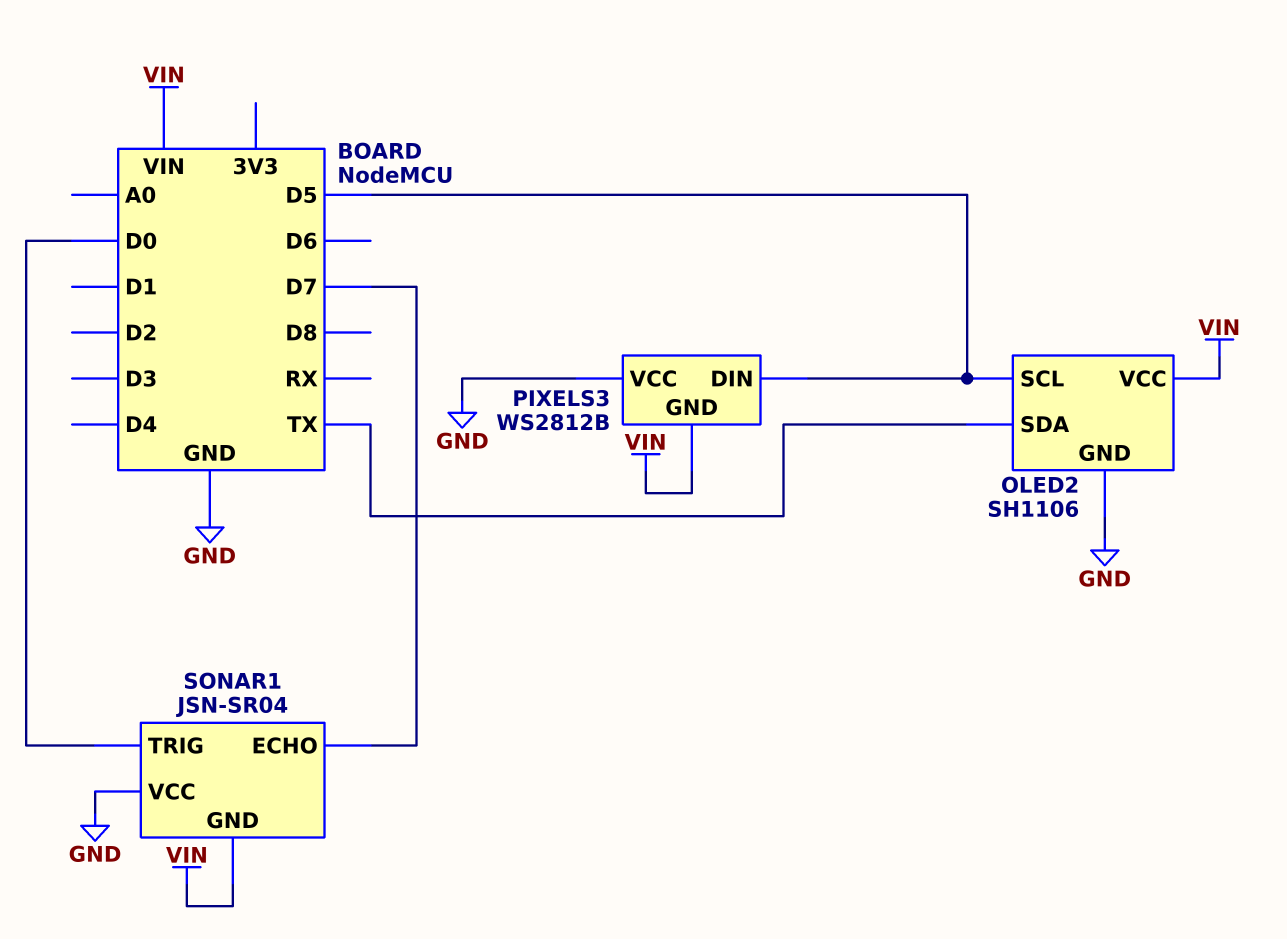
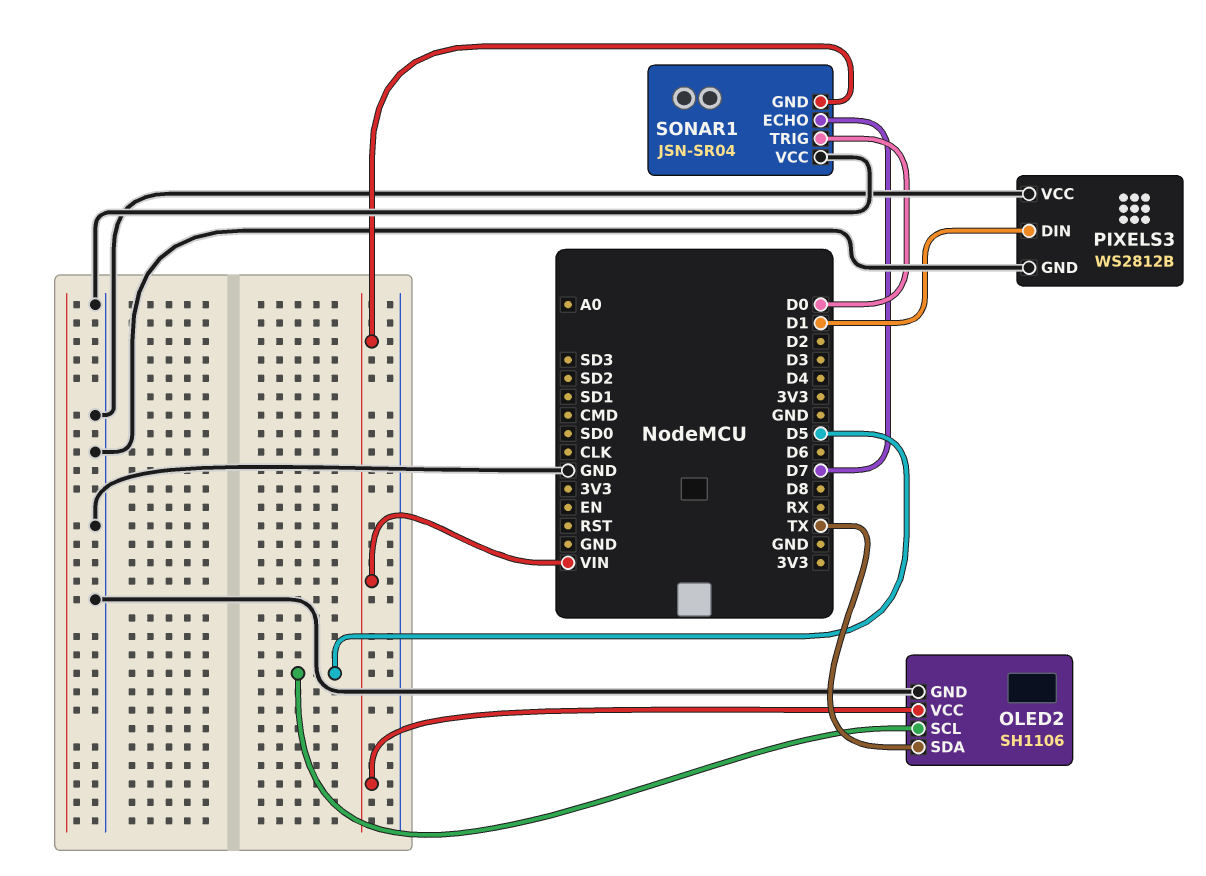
PIXELS3 pin DIN: D5 -> D1
PIXELS3 pin GND: VIN -> GND

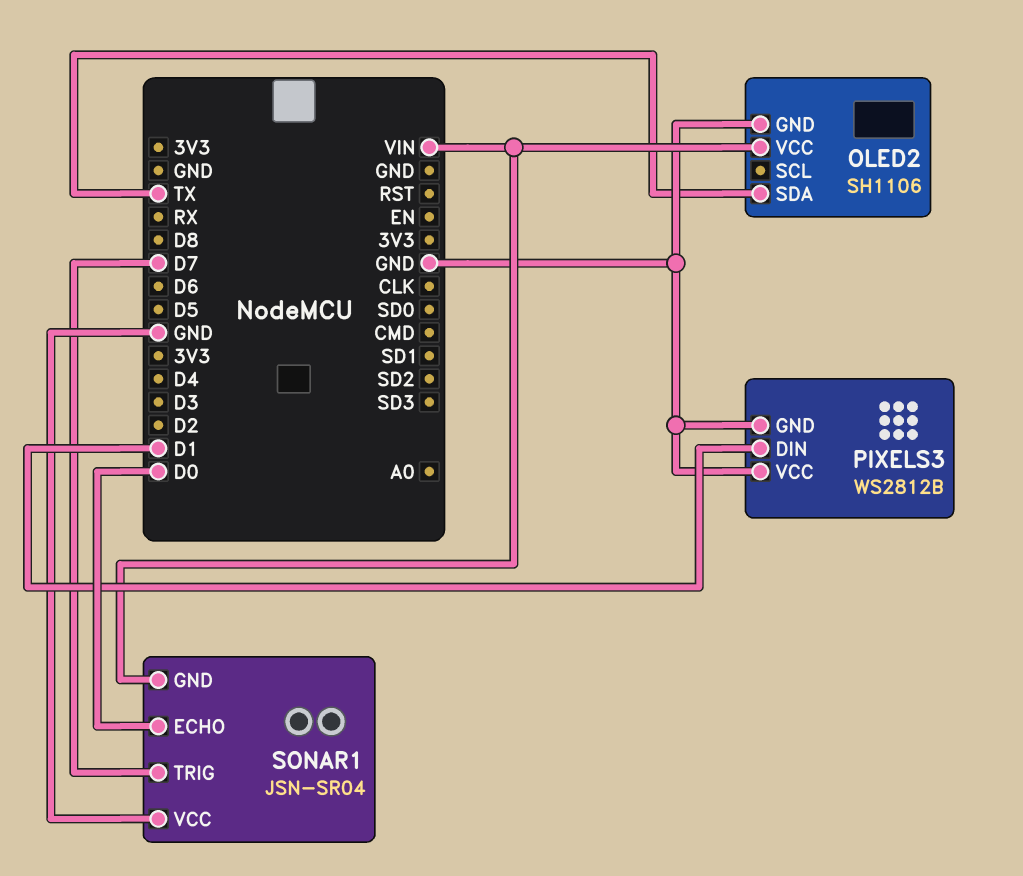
OLED2 pin SCL: D5 -> none
SONAR1 pin ECHO: D7 -> D0
SONAR1 pin TRIG: D0 -> D7

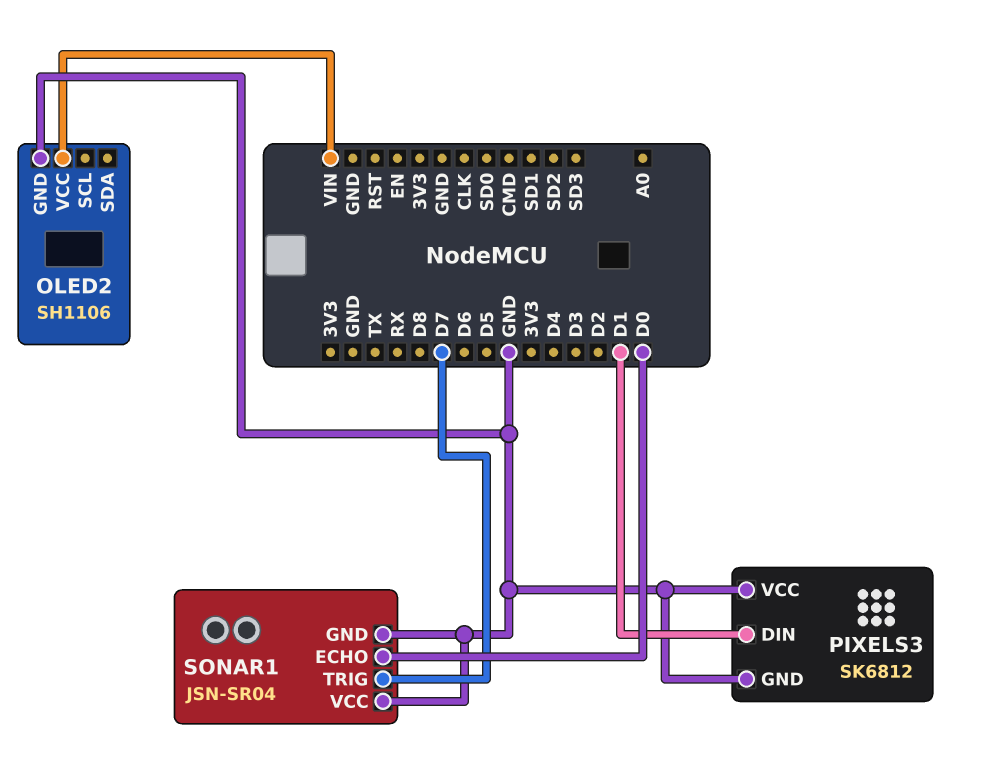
OLED2 pin SDA: TX -> none
PIXELS3: WS2812B -> SK6812
SONAR1 pin GND: VIN -> GND

